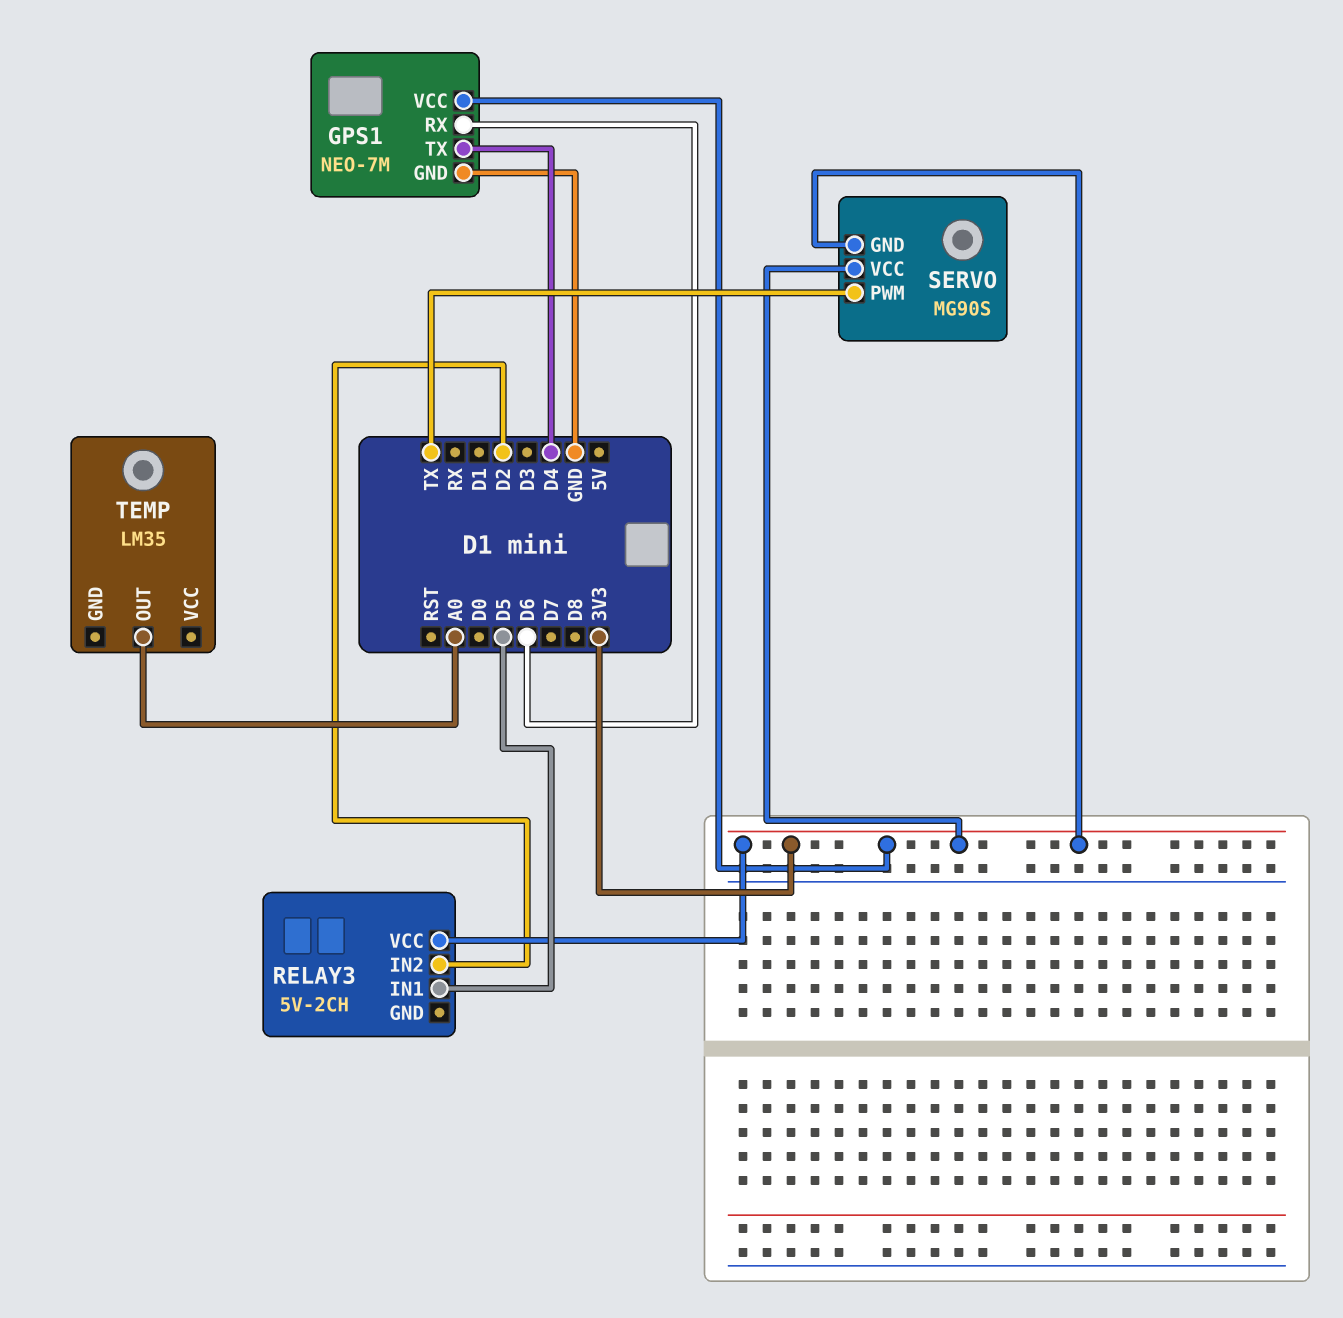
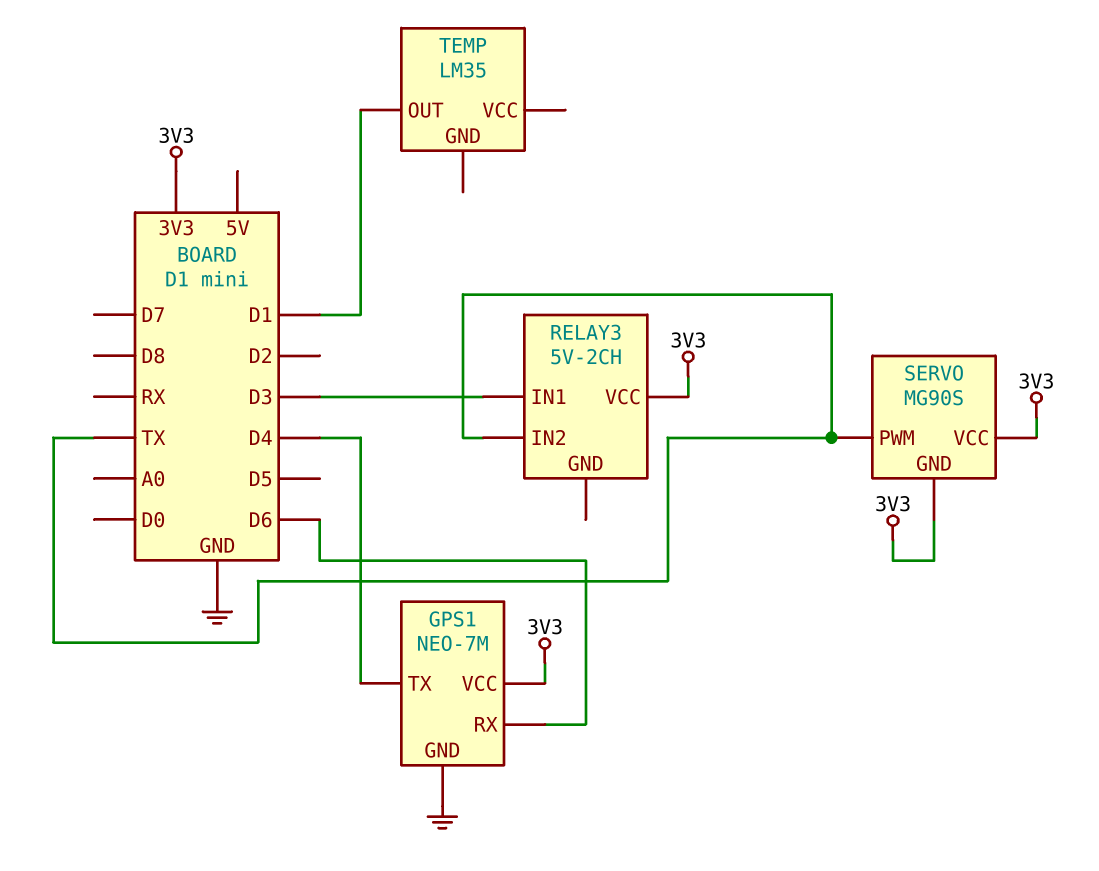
RELAY3 pin IN1: D5 -> D3
RELAY3 pin IN2: D2 -> TX
TEMP pin OUT: A0 -> D1

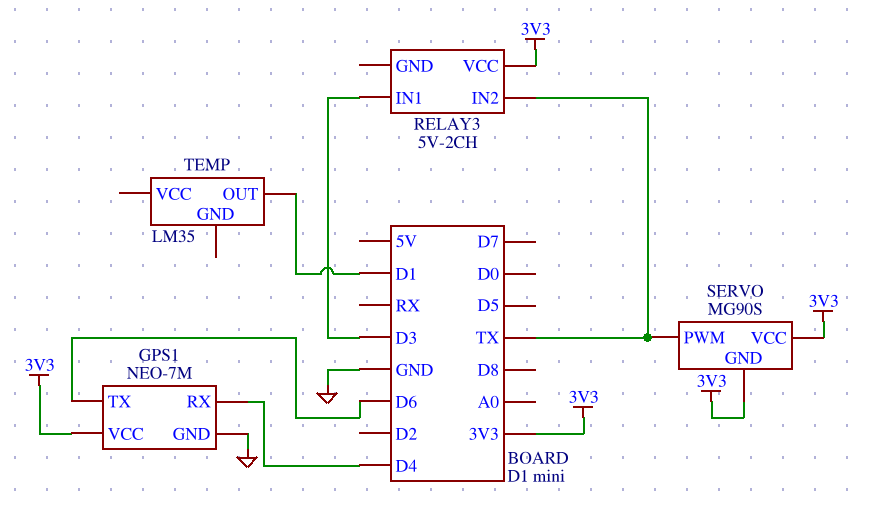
GPS1 pin RX: D6 -> D4
GPS1 pin TX: D4 -> D6

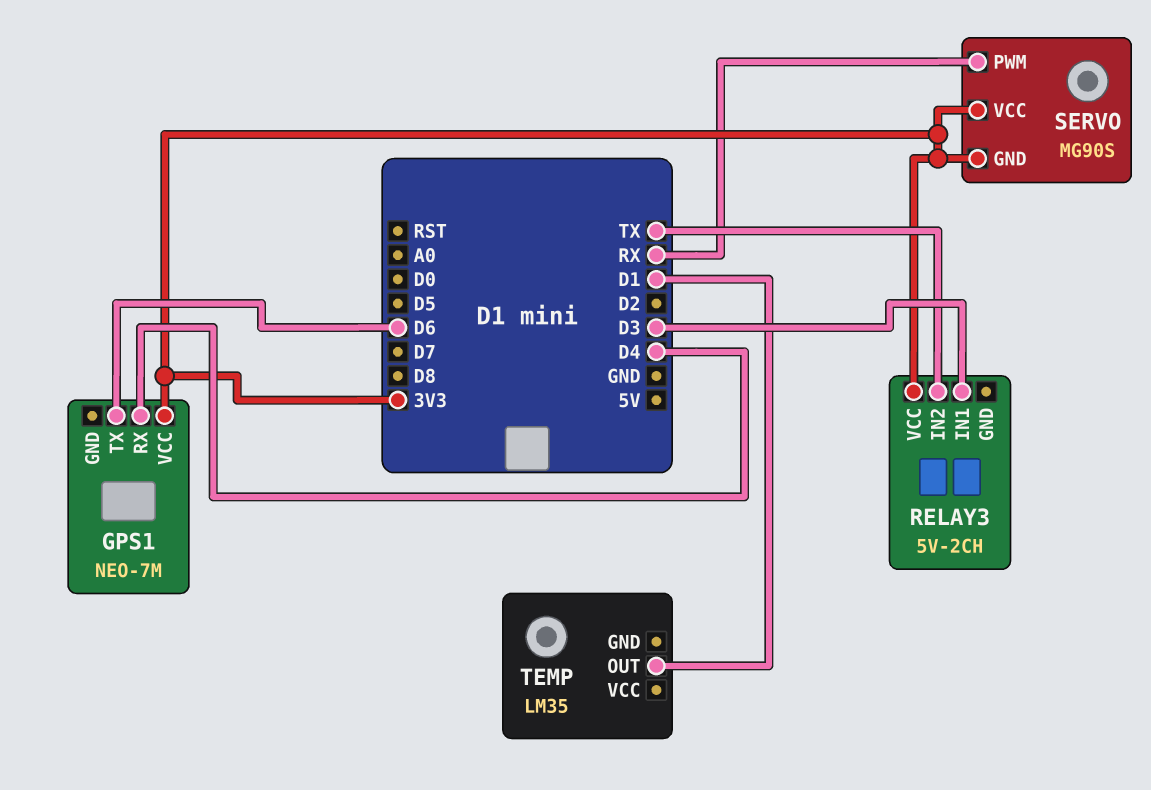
GPS1 pin GND: GND -> none
SERVO pin PWM: TX -> RX

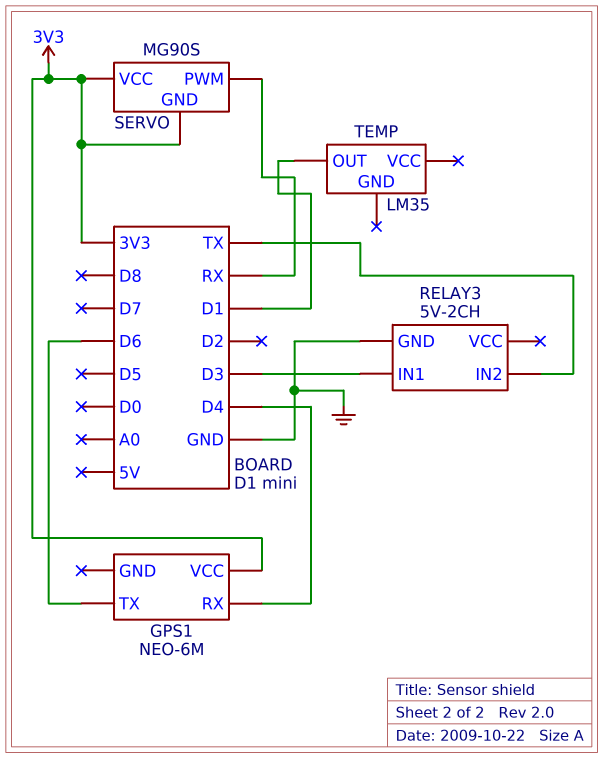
GPS1: NEO-7M -> NEO-6M
RELAY3 pin GND: none -> GND
RELAY3 pin VCC: 3V3 -> none

